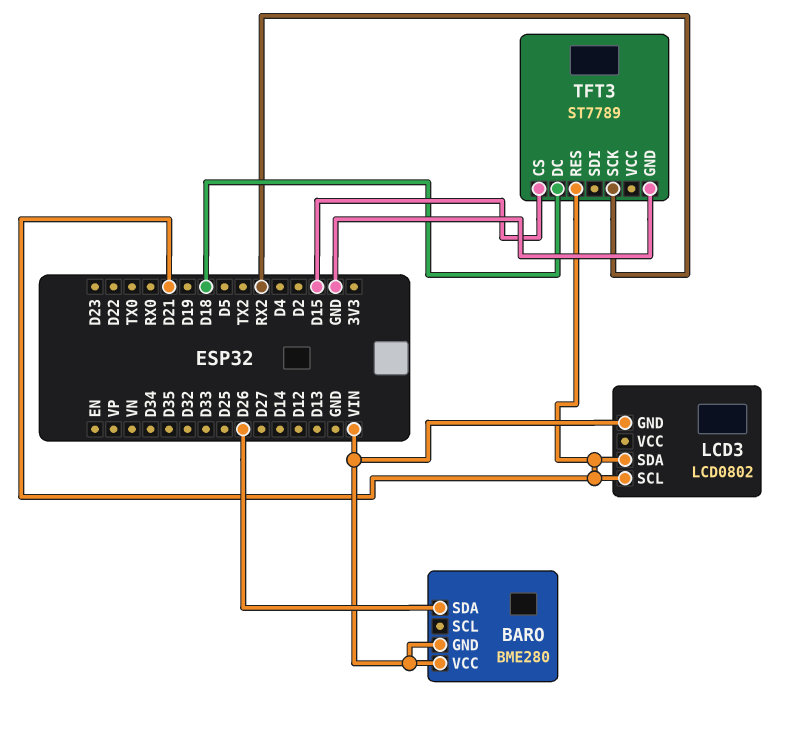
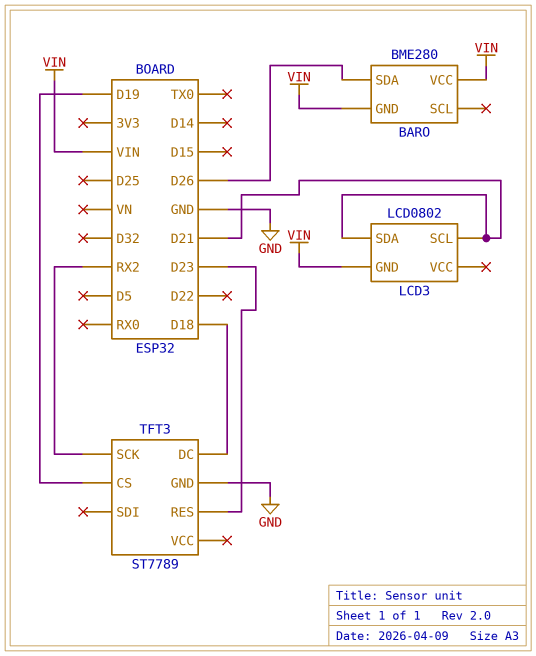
TFT3 pin CS: D15 -> D19
TFT3 pin RES: D21 -> D23

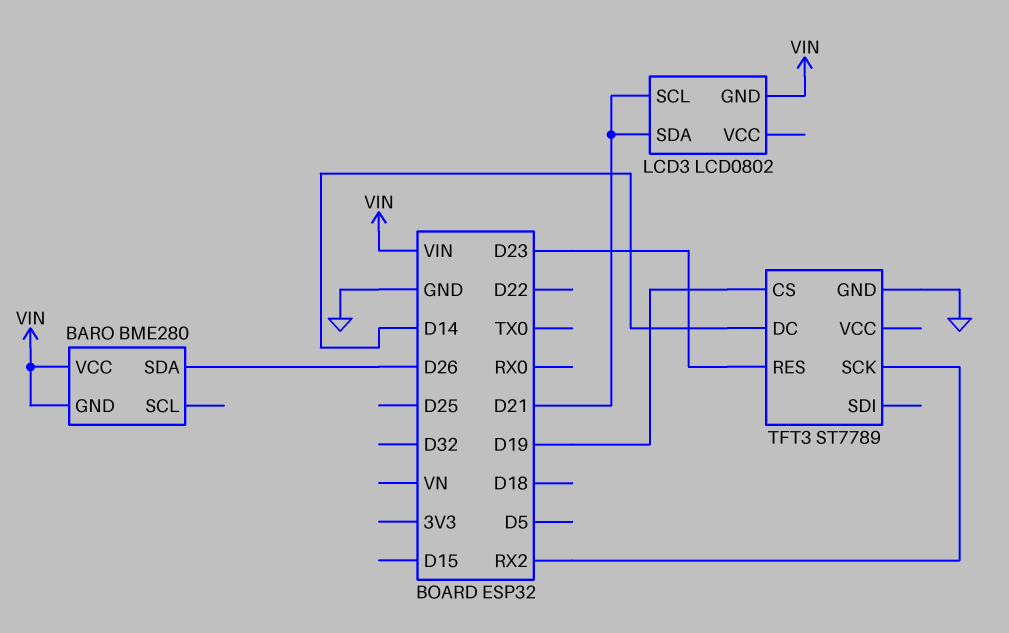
TFT3 pin DC: D18 -> D14

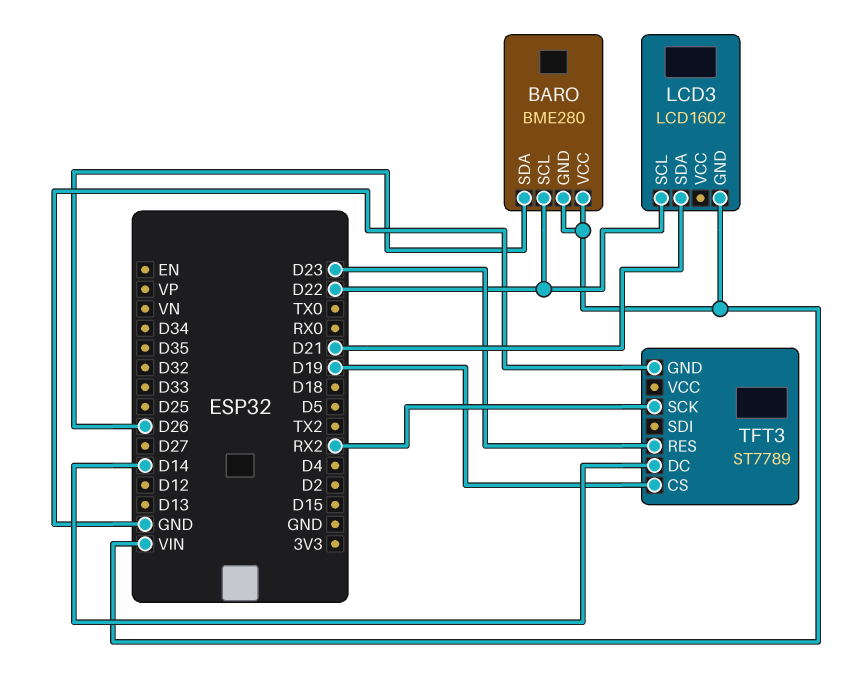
BARO pin SCL: none -> D22
LCD3: LCD0802 -> LCD1602
LCD3 pin SCL: D21 -> D22

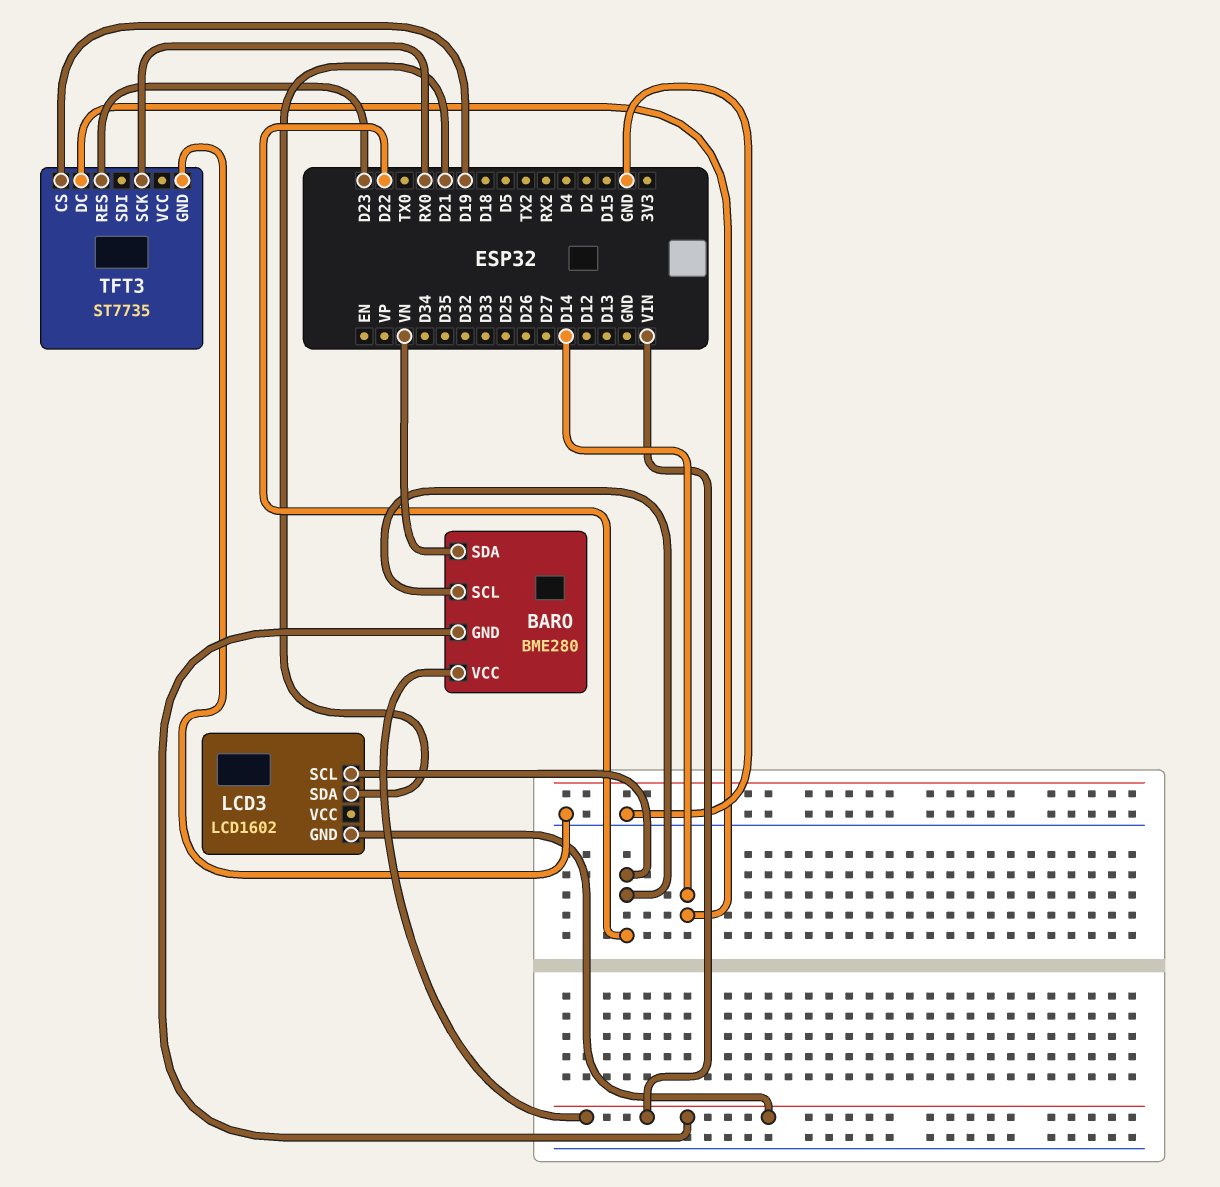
BARO pin SDA: D26 -> VN
TFT3: ST7789 -> ST7735
TFT3 pin SCK: RX2 -> RX0

